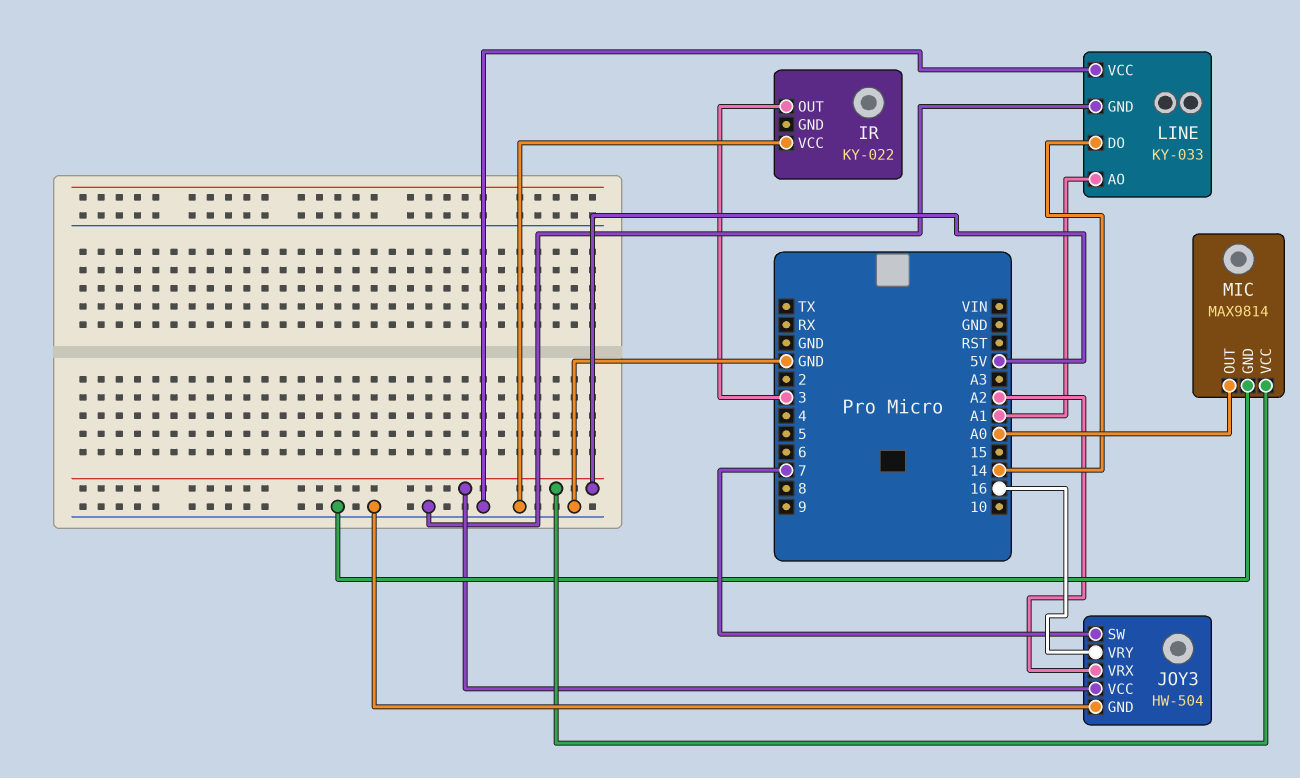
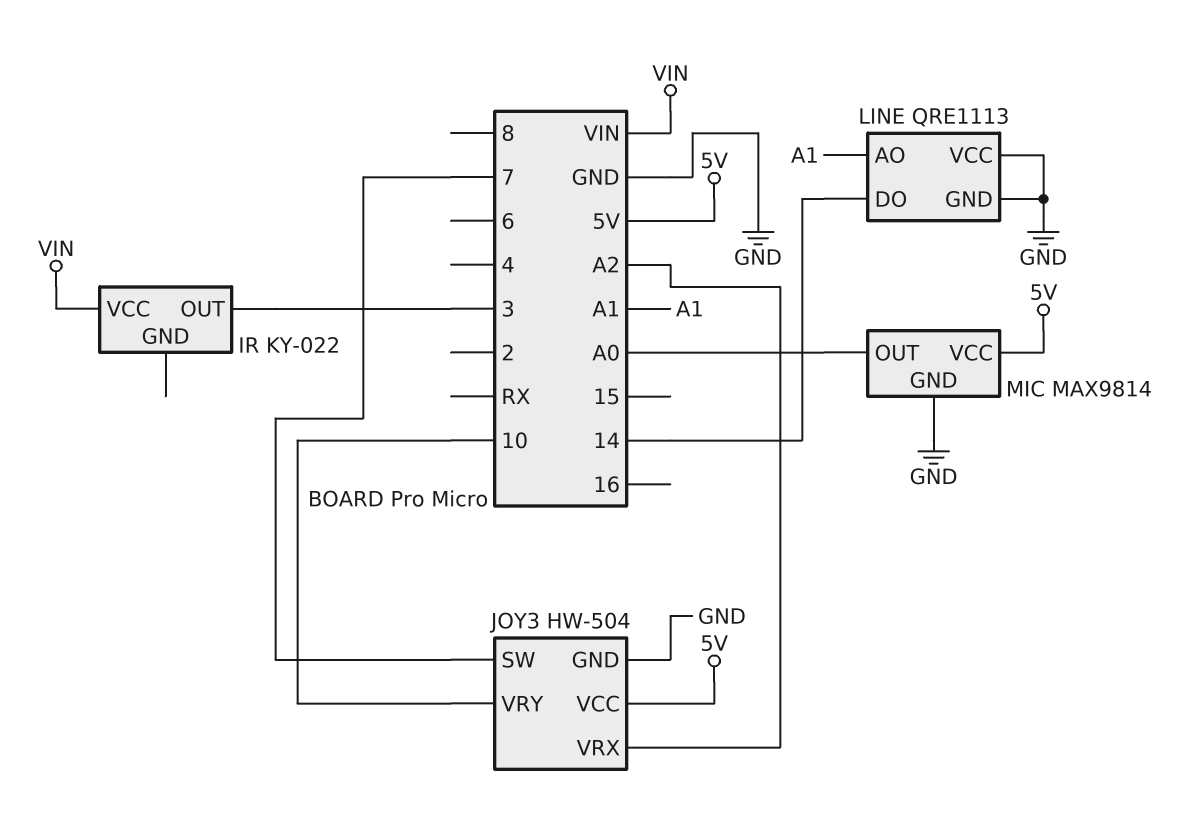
IR pin VCC: GND -> VIN
JOY3 pin VRY: 16 -> 10
LINE: KY-033 -> QRE1113

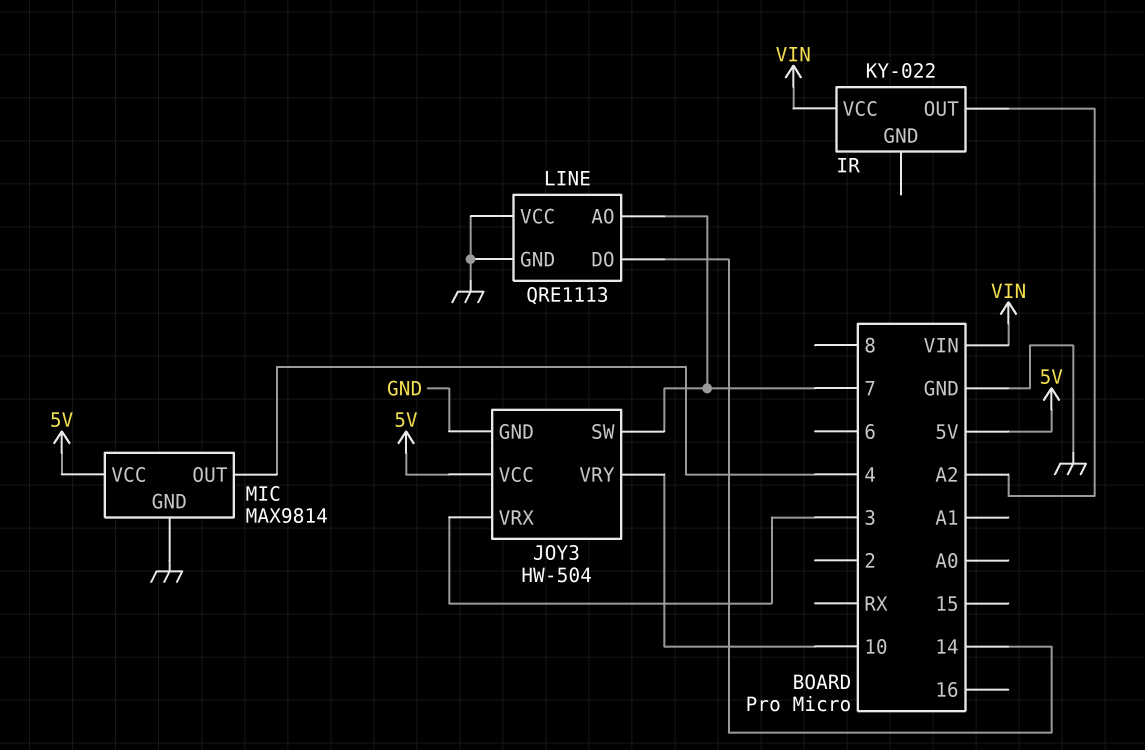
IR pin OUT: 3 -> A2
JOY3 pin VRX: A2 -> 3
LINE pin AO: A1 -> 7
MIC pin OUT: A0 -> 4

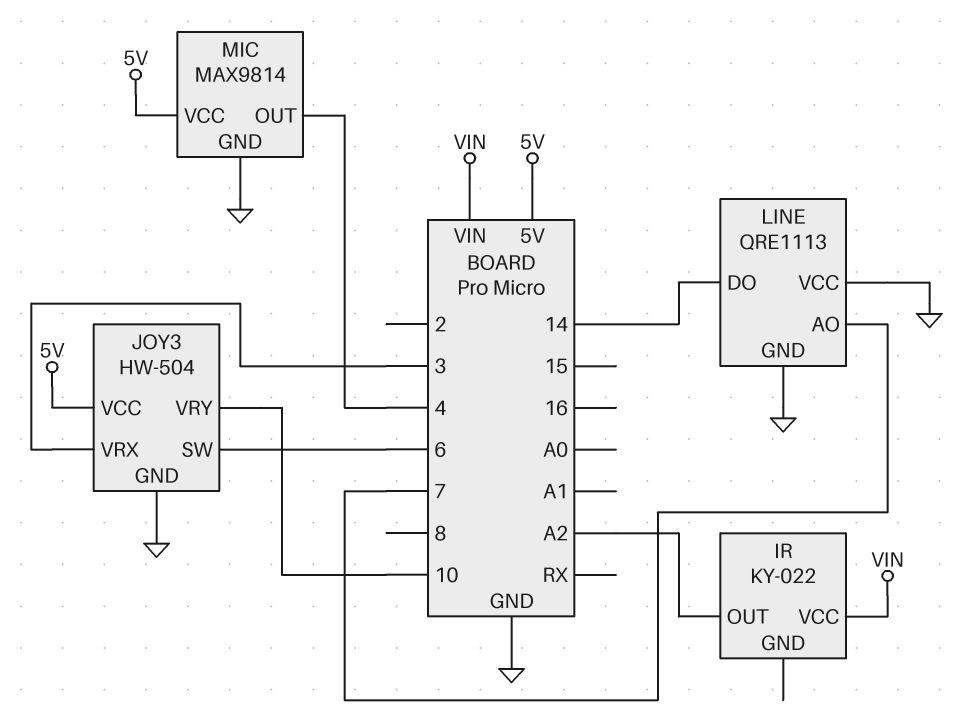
JOY3 pin SW: 7 -> 6

